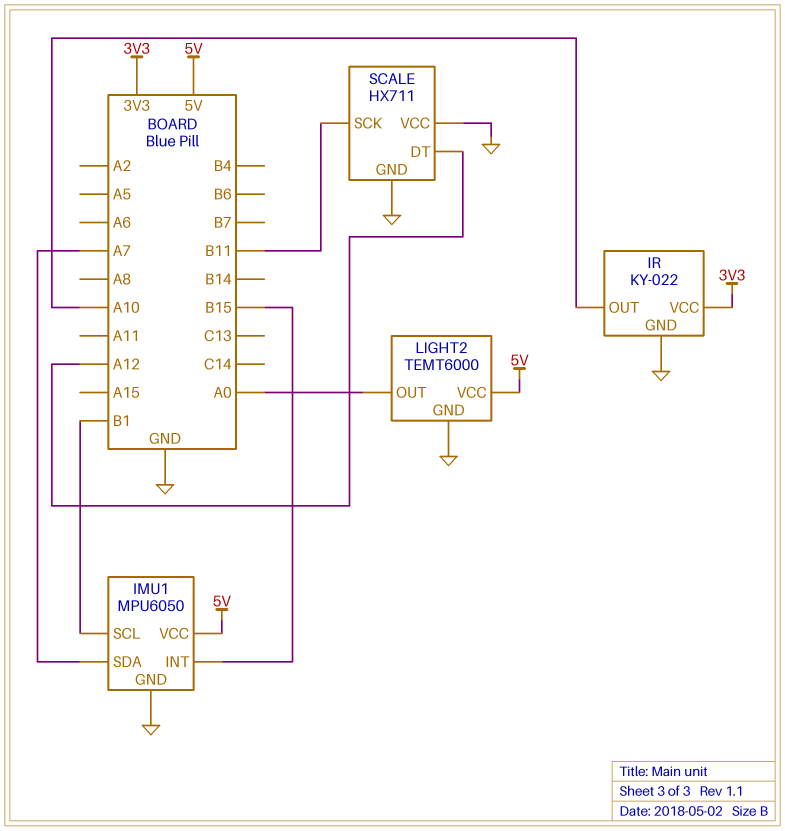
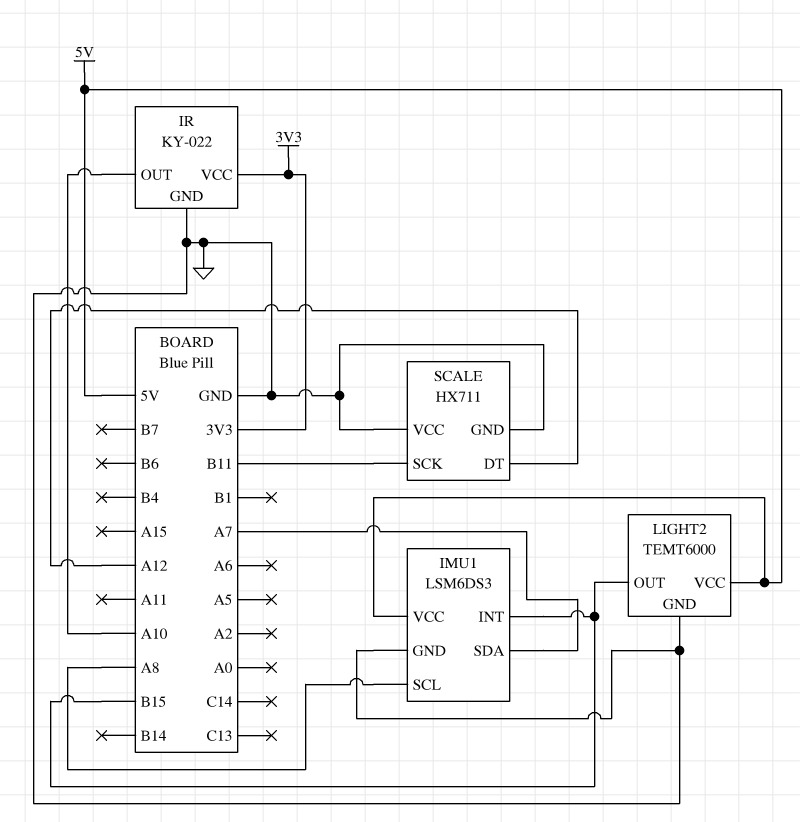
IMU1: MPU6050 -> LSM6DS3
IMU1 pin SCL: B1 -> A8
LIGHT2 pin OUT: A0 -> B15

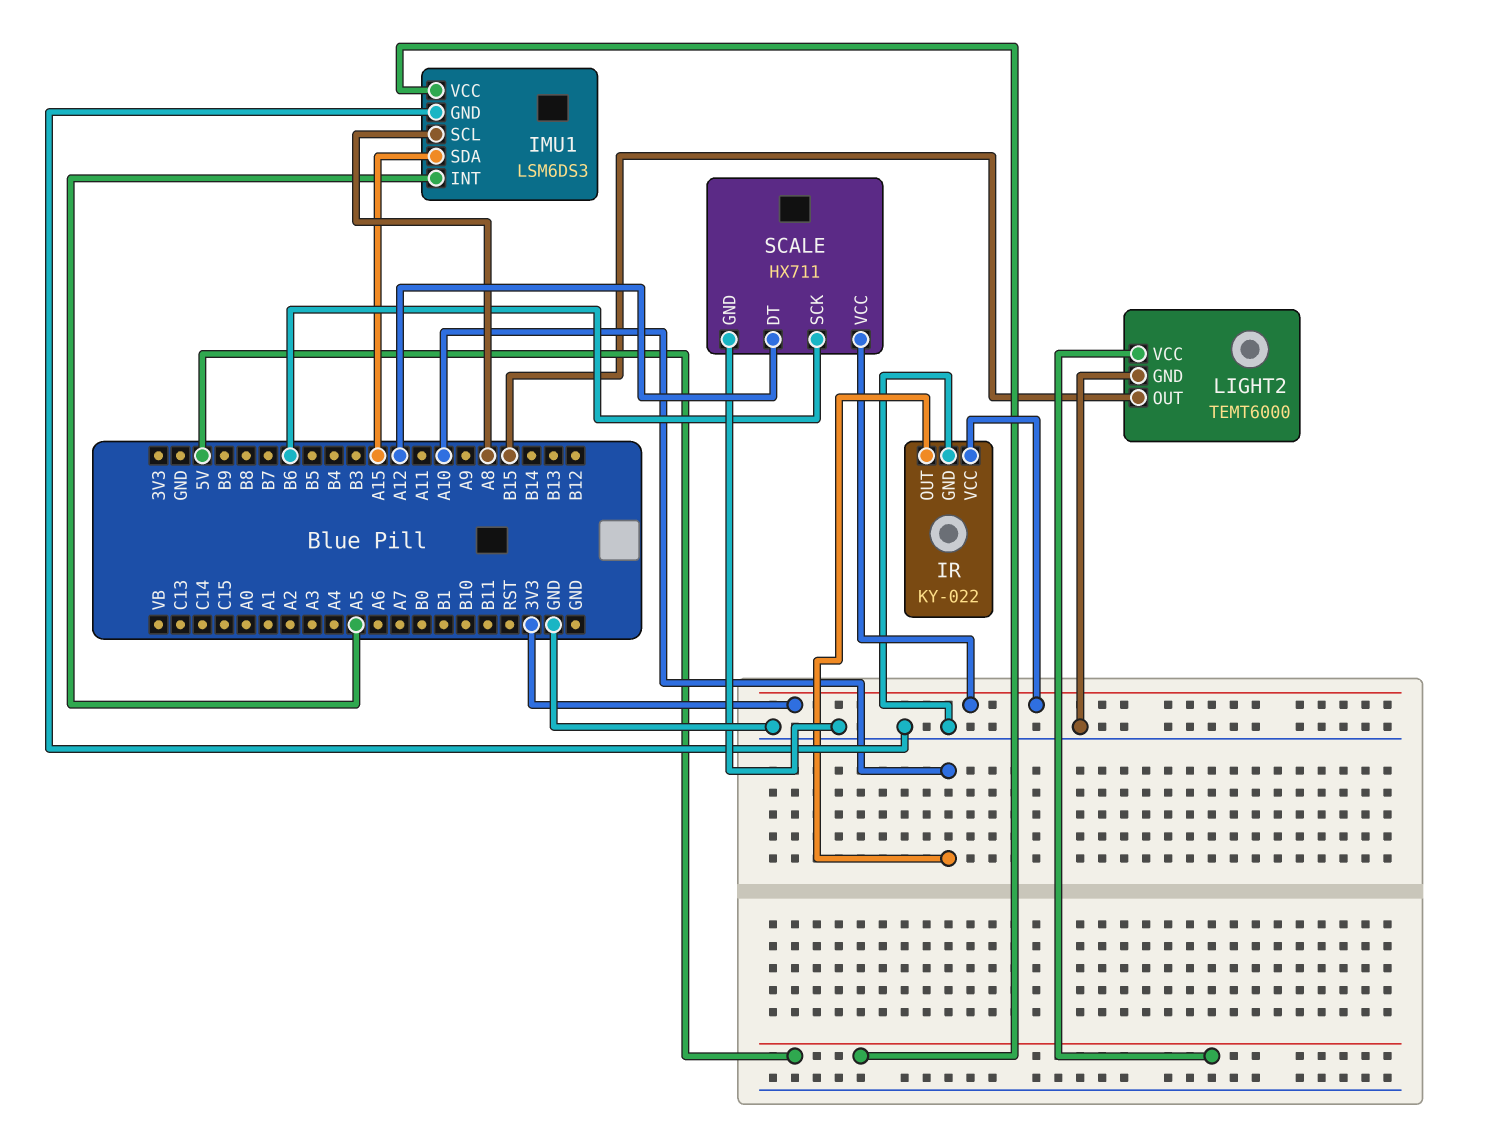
IMU1 pin INT: B15 -> A5
IMU1 pin SDA: A7 -> A15
SCALE pin SCK: B11 -> B6
SCALE pin VCC: GND -> 3V3

